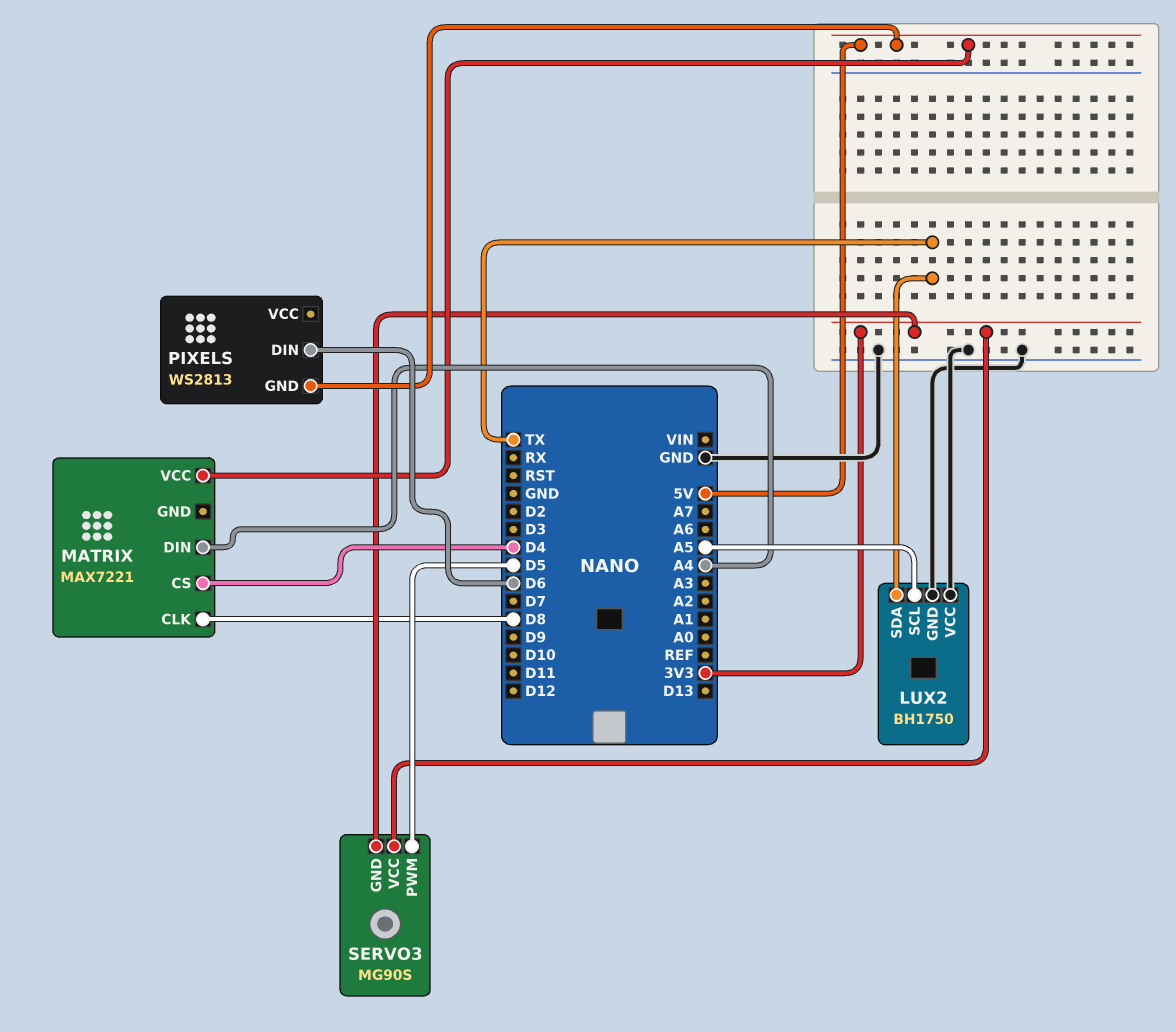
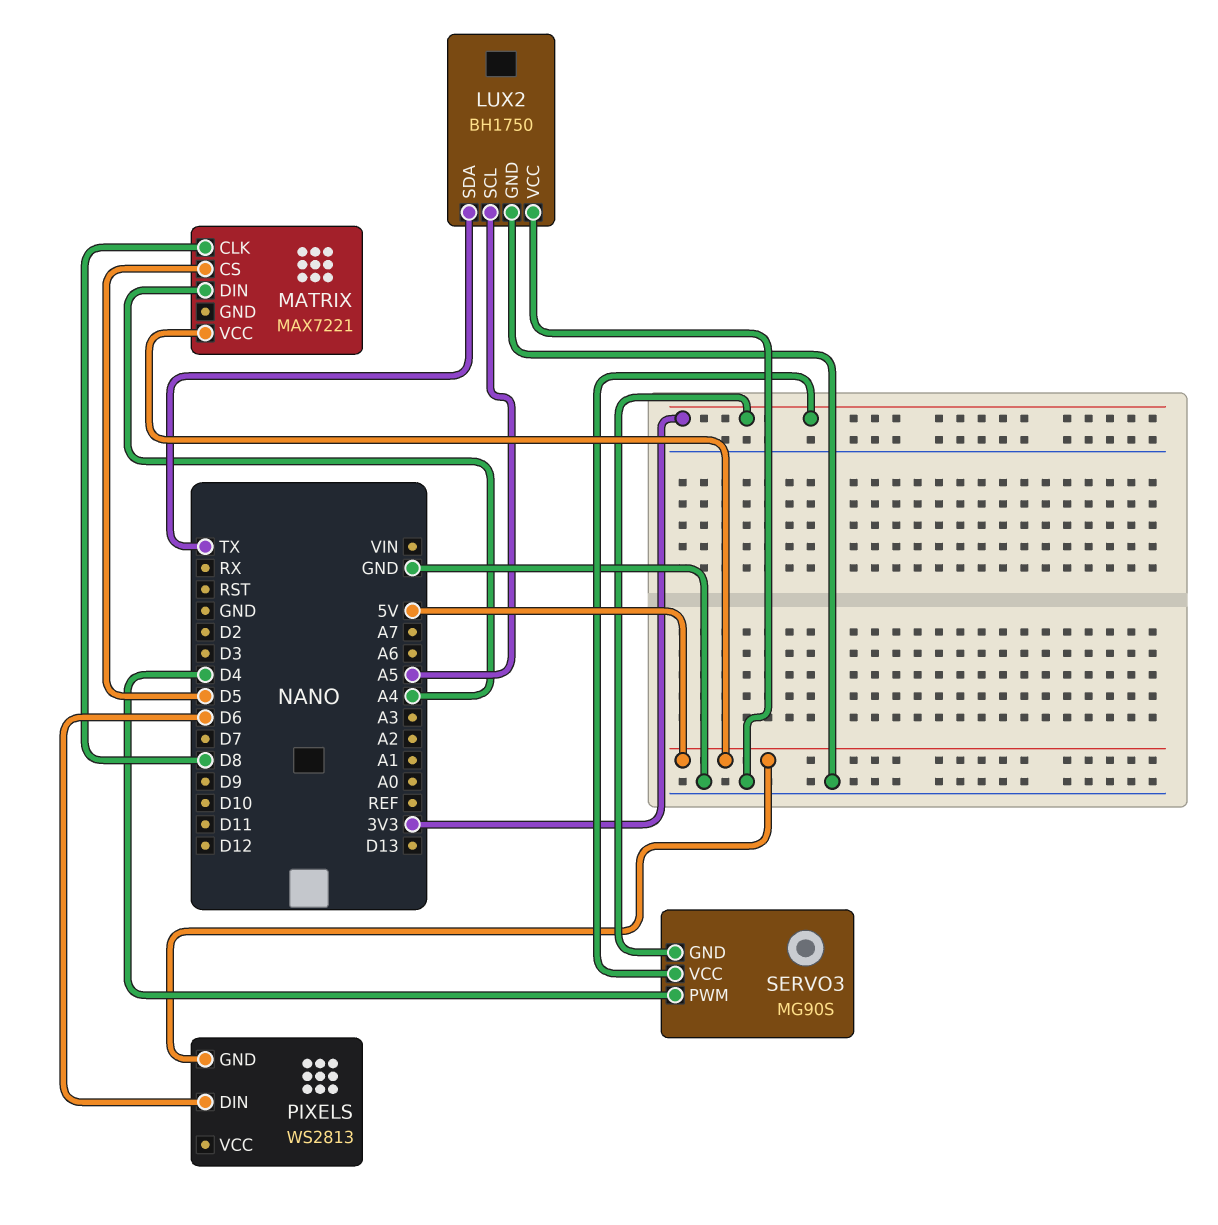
MATRIX pin CS: D4 -> D5
SERVO3 pin PWM: D5 -> D4

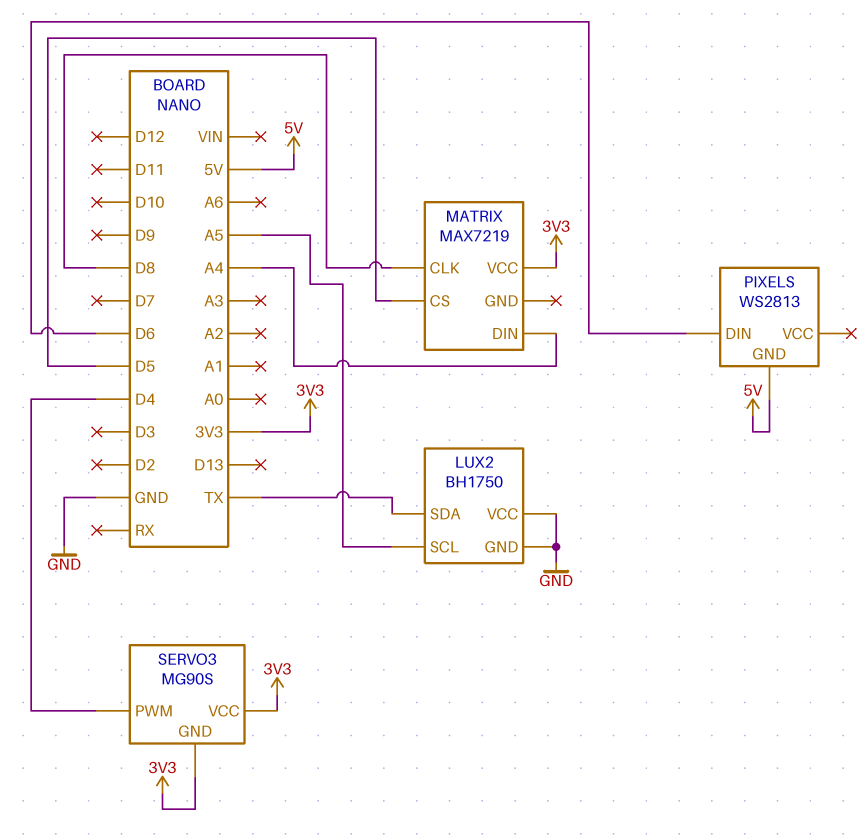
MATRIX: MAX7221 -> MAX7219
MATRIX pin VCC: 5V -> 3V3

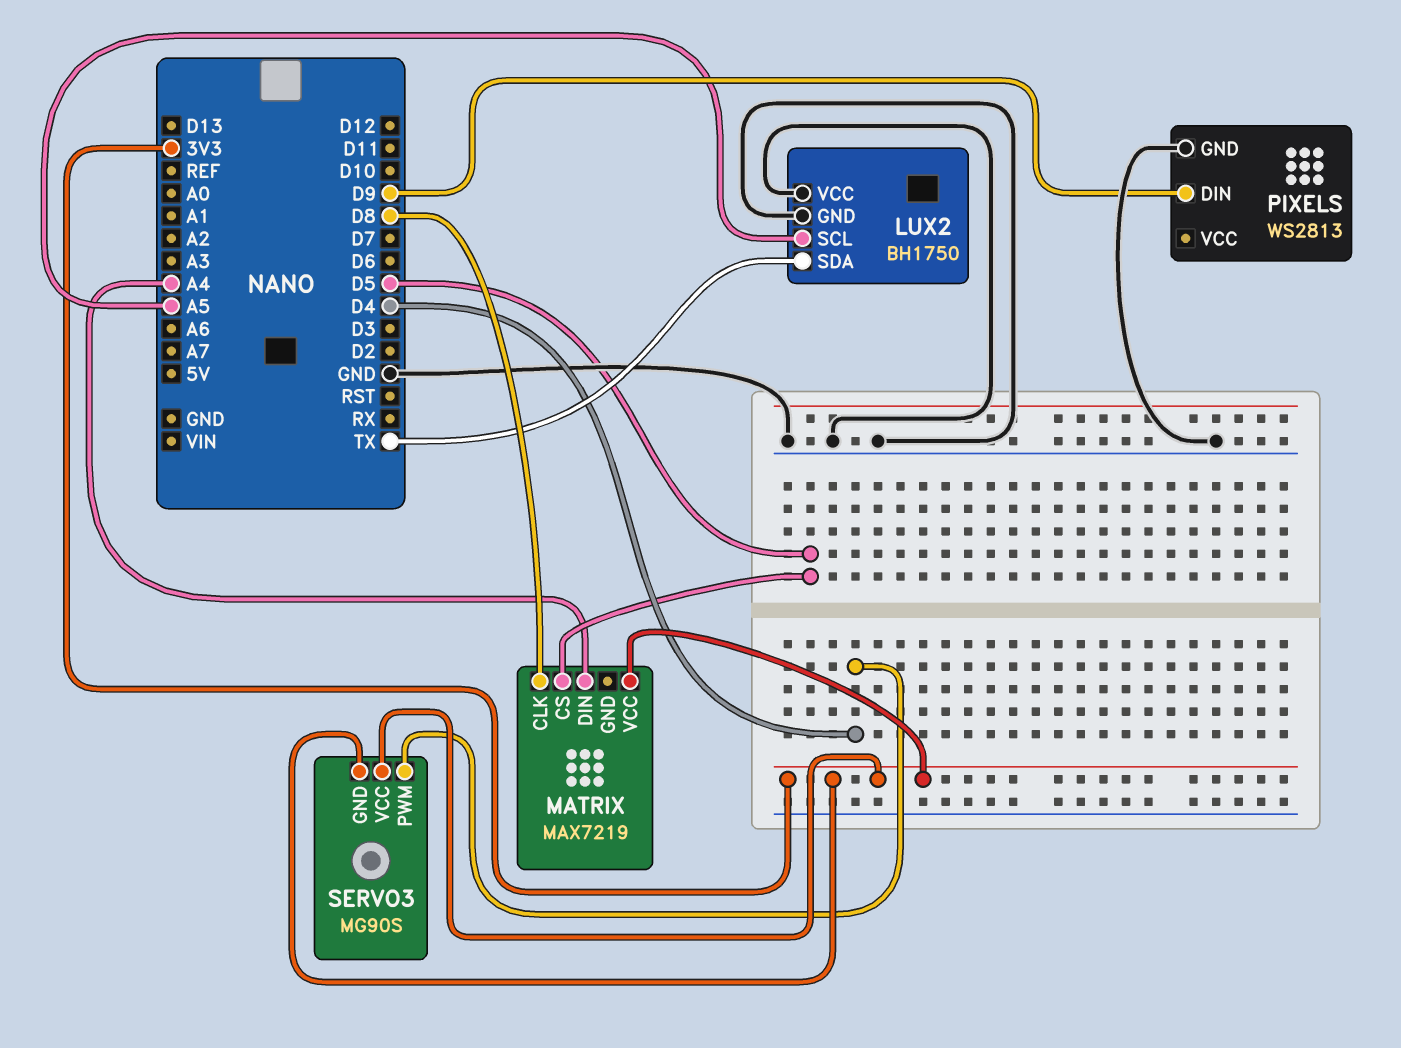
PIXELS pin DIN: D6 -> D9
PIXELS pin GND: 5V -> GND

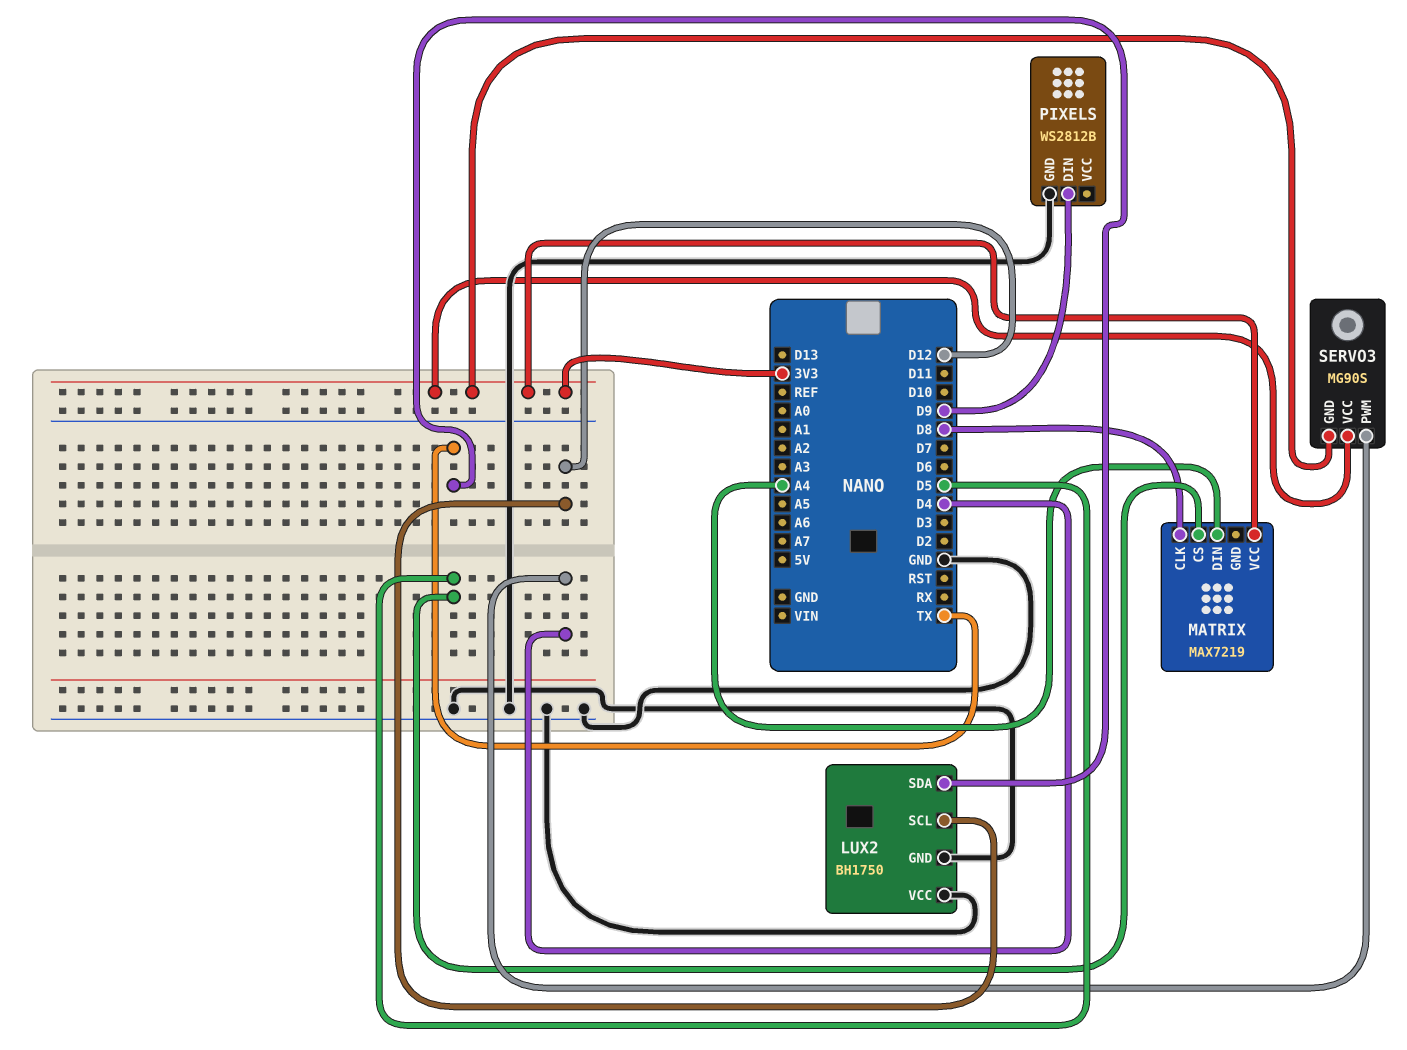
LUX2 pin SCL: A5 -> D12
PIXELS: WS2813 -> WS2812B

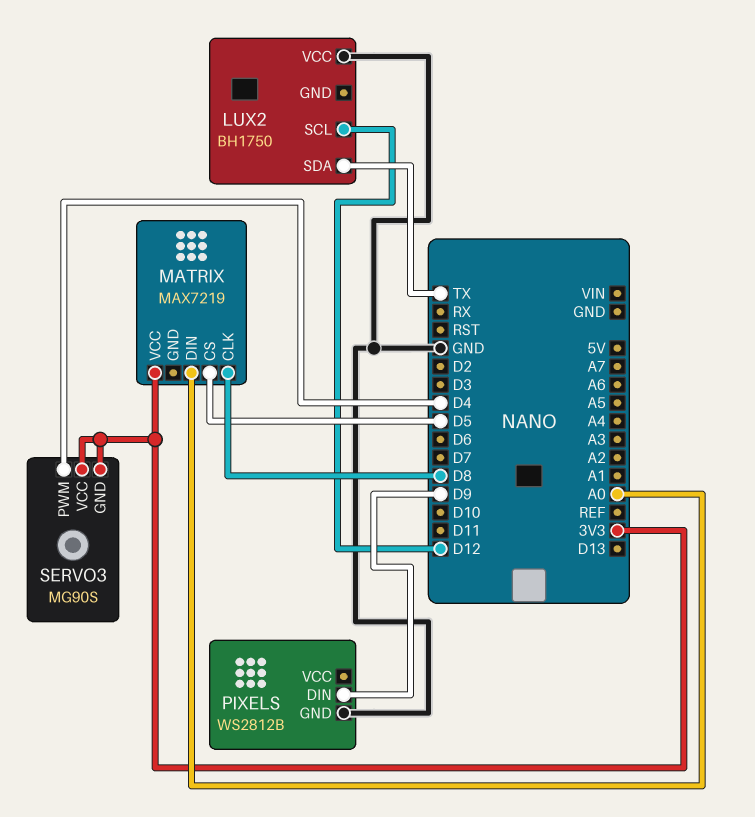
LUX2 pin GND: GND -> none
MATRIX pin DIN: A4 -> A0

